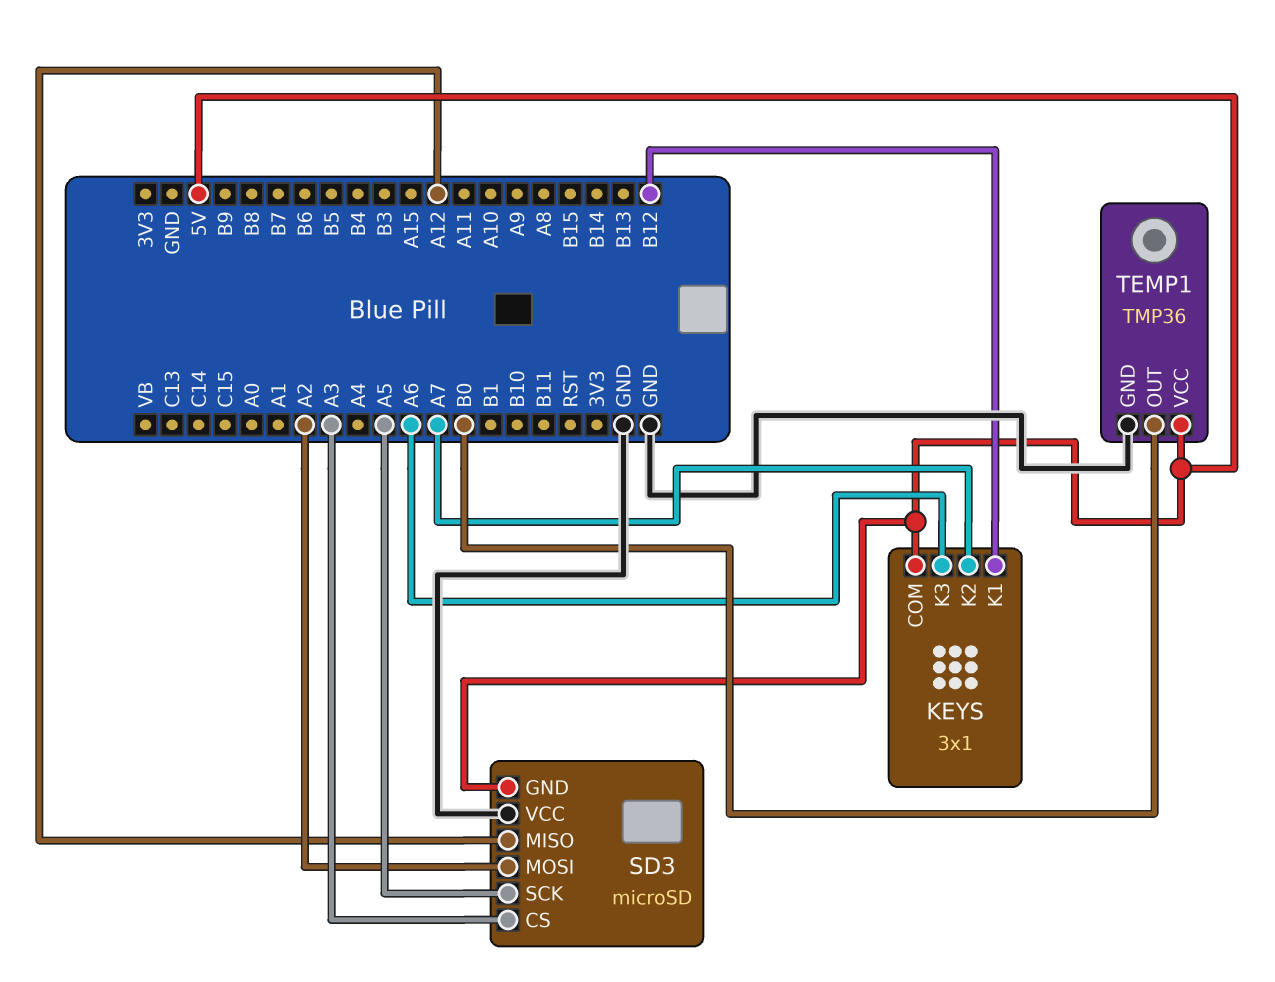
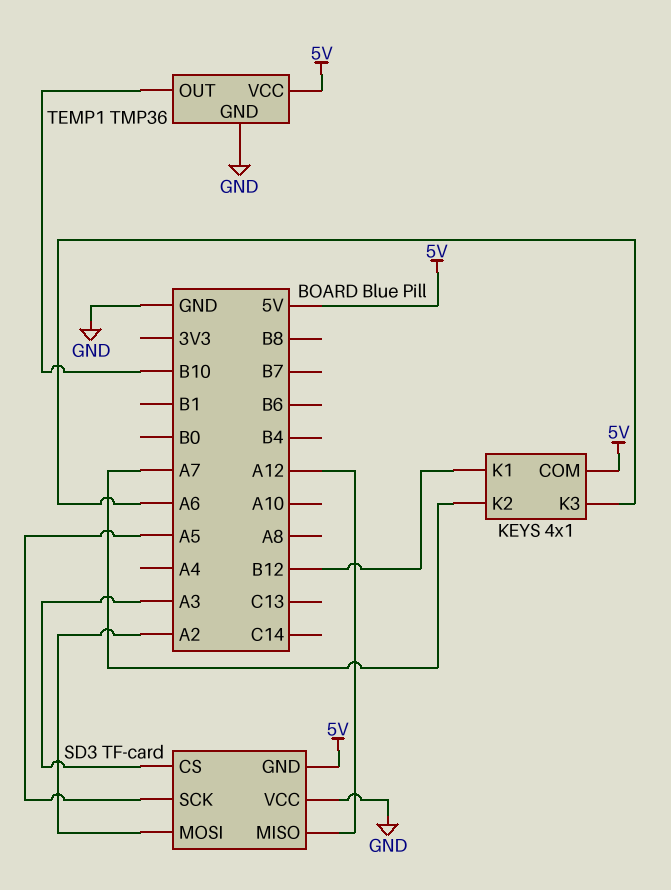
KEYS: 3x1 -> 4x1
SD3: microSD -> TF-card
TEMP1 pin OUT: B0 -> B10

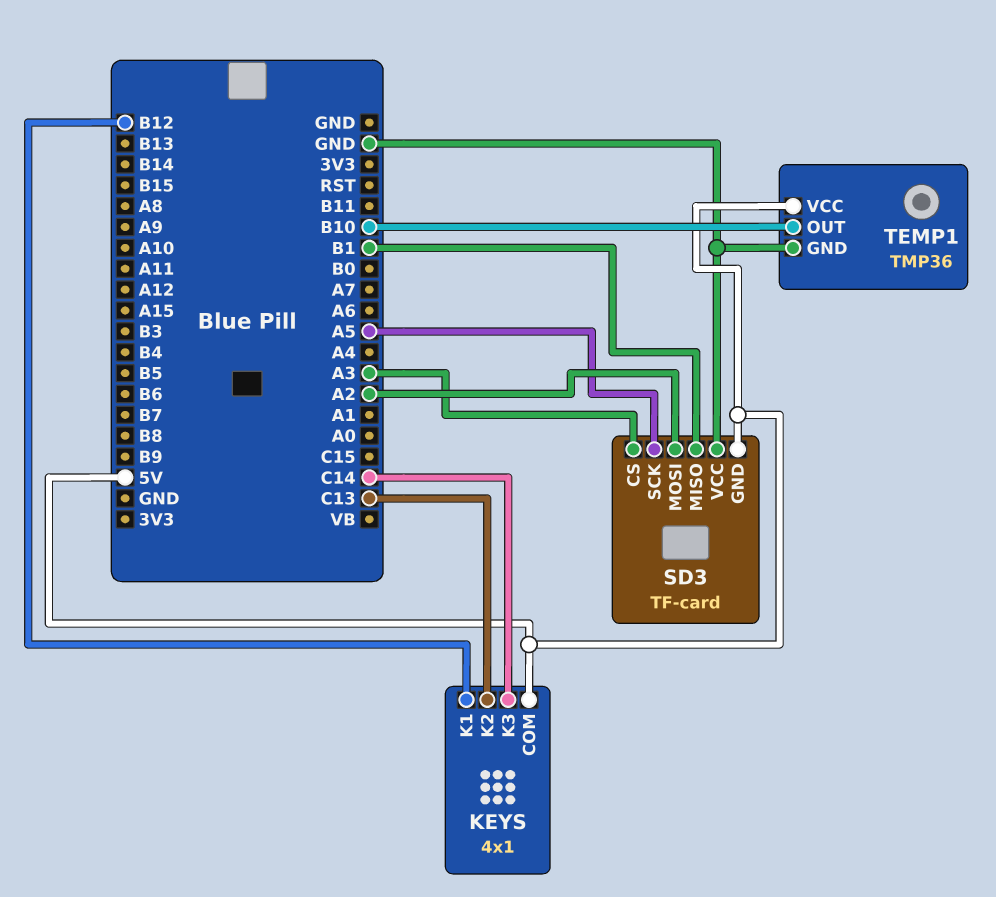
KEYS pin K2: A7 -> C13
KEYS pin K3: A6 -> C14
SD3 pin MISO: A12 -> B1

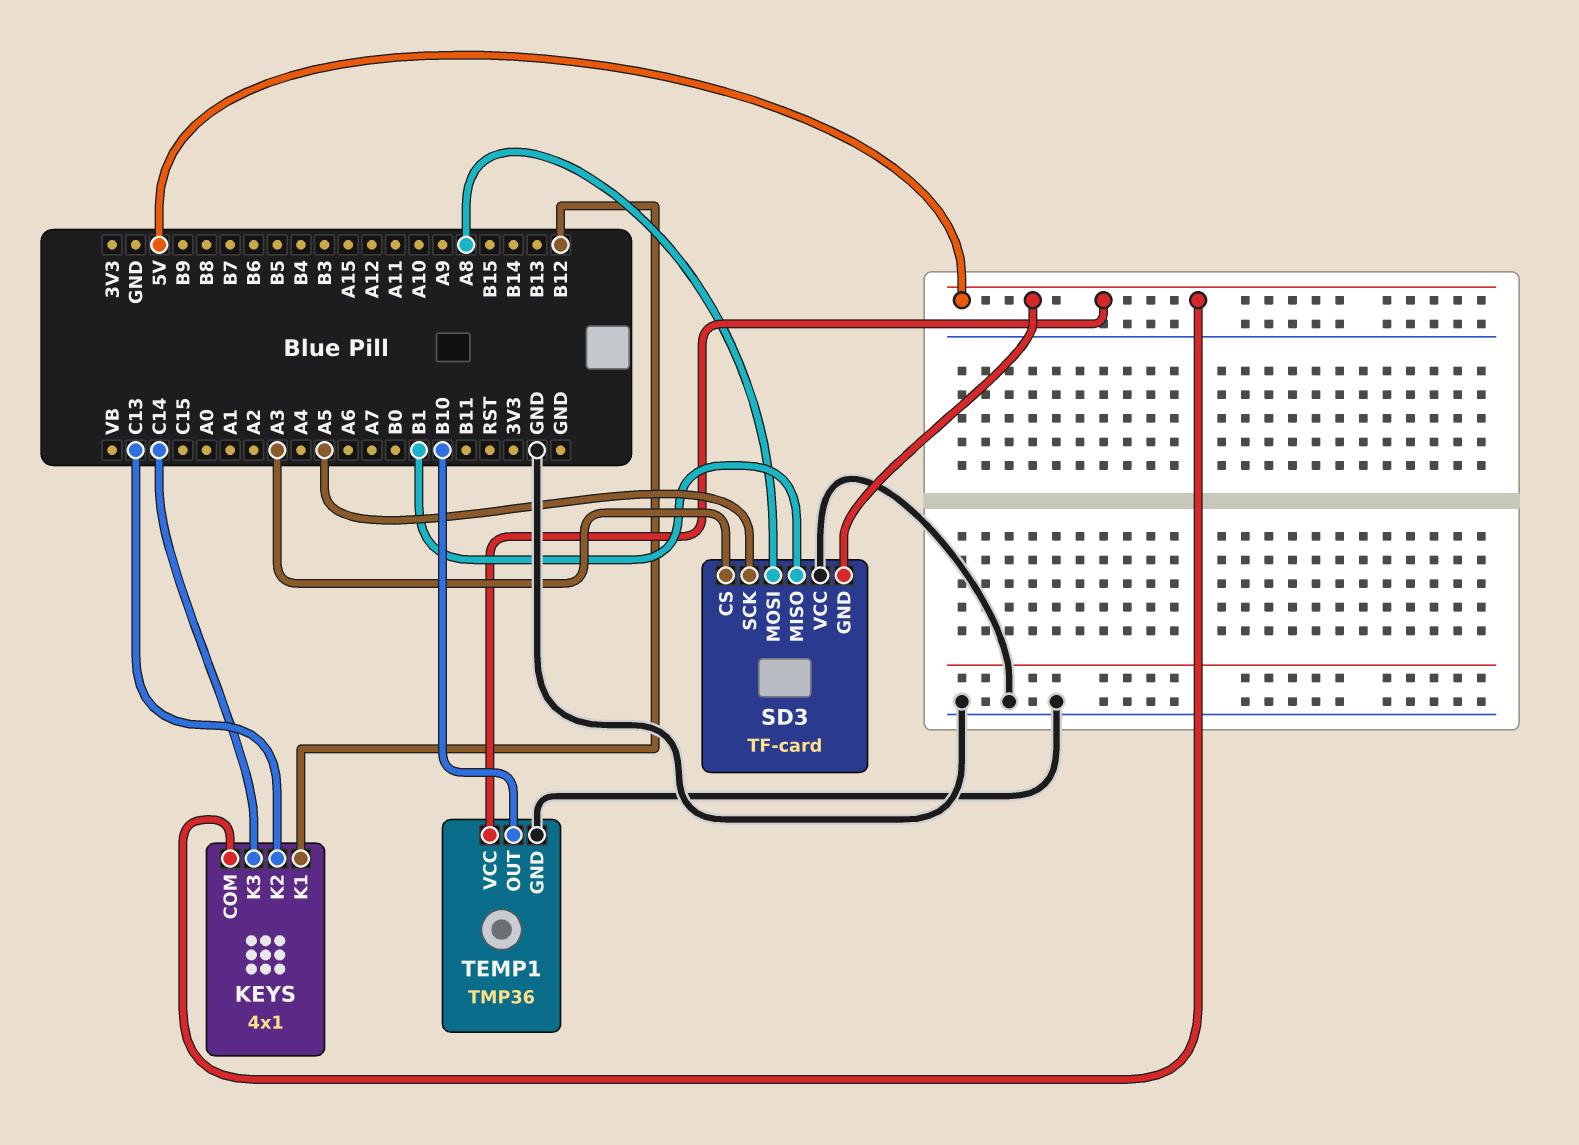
SD3 pin MOSI: A2 -> A8

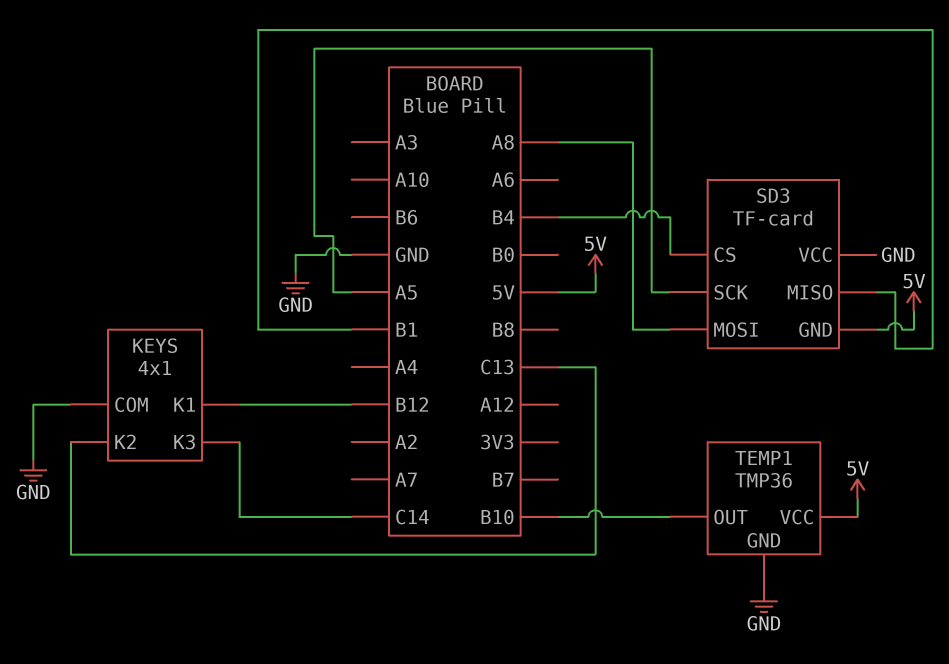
KEYS pin COM: 5V -> GND
SD3 pin CS: A3 -> B4

